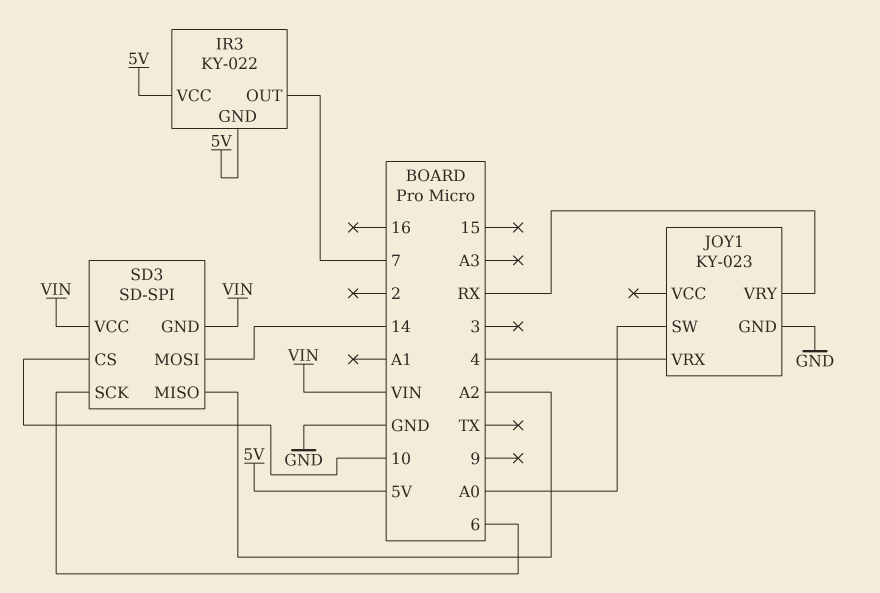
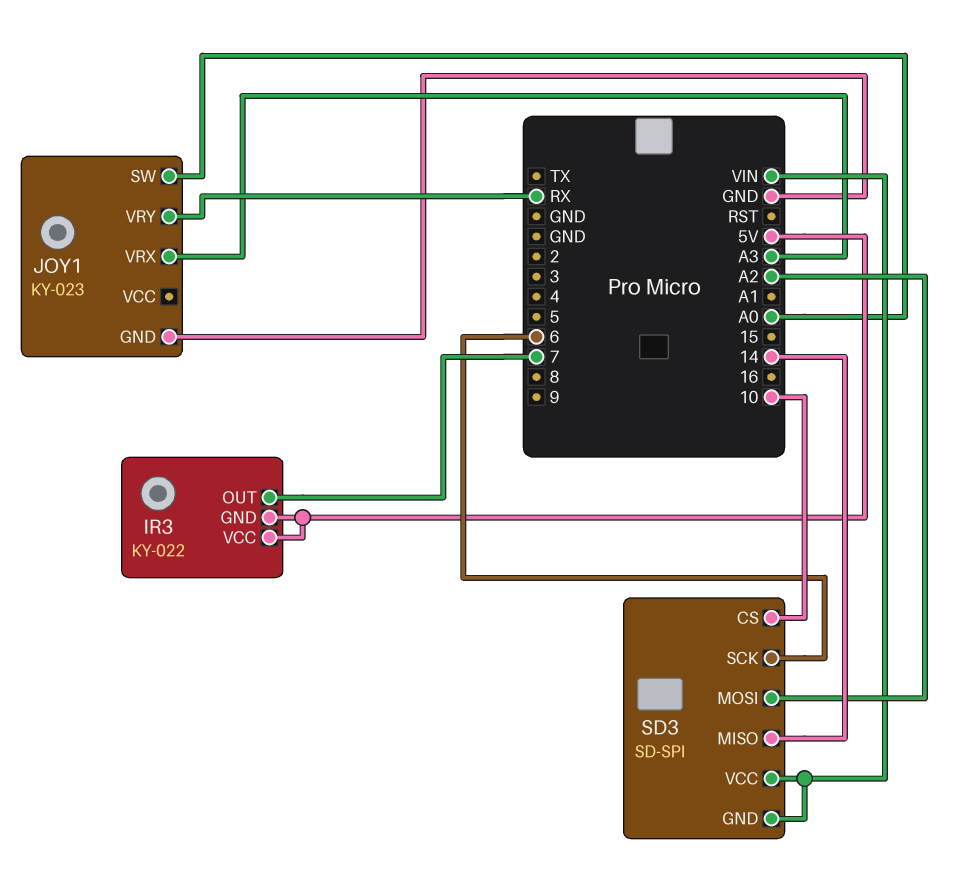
JOY1 pin VRX: 4 -> A3
SD3 pin MISO: A2 -> 14
SD3 pin MOSI: 14 -> A2

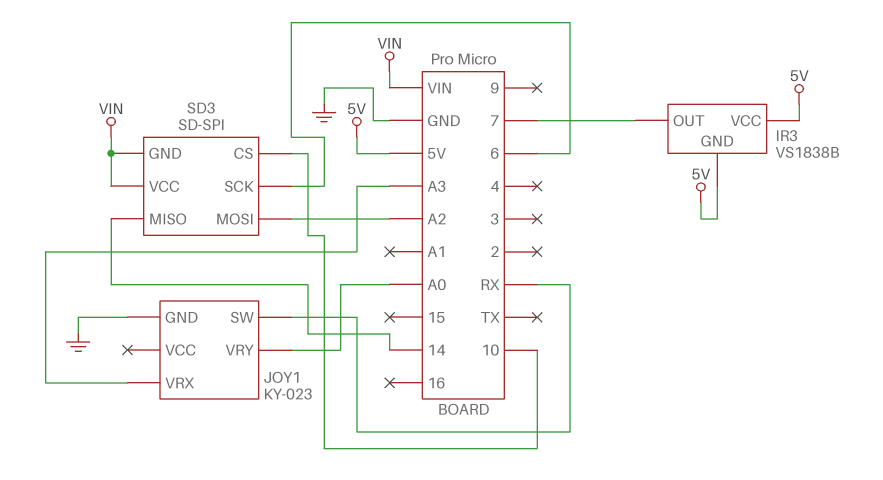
IR3: KY-022 -> VS1838B
JOY1 pin SW: A0 -> RX
JOY1 pin VRY: RX -> A0

